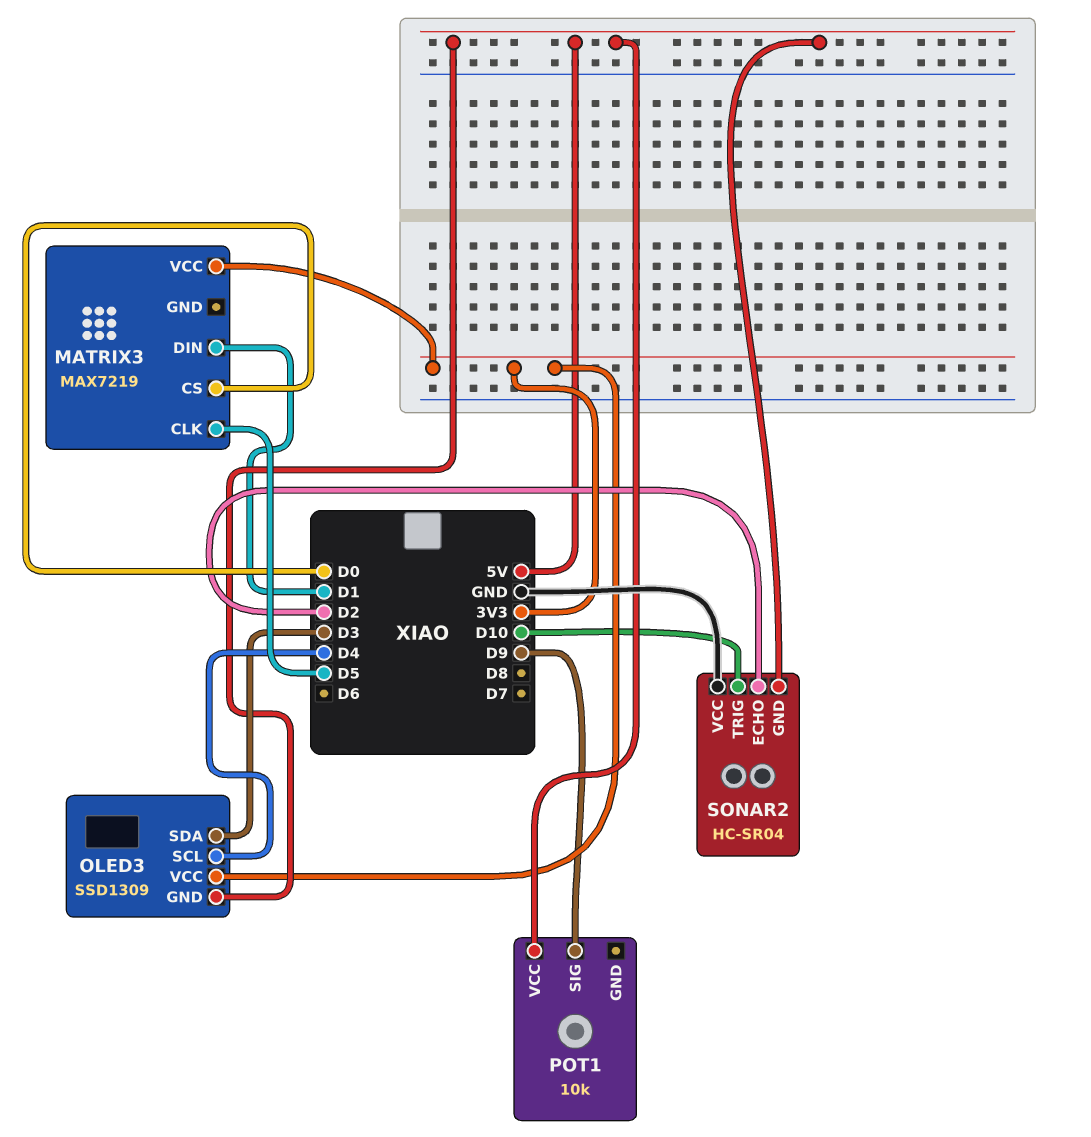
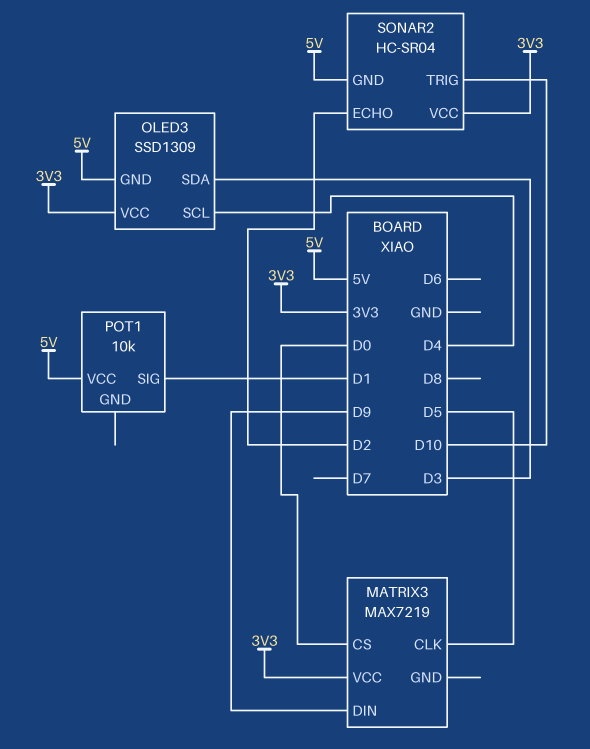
MATRIX3 pin DIN: D1 -> D9
POT1 pin SIG: D9 -> D1
SONAR2 pin VCC: GND -> 3V3

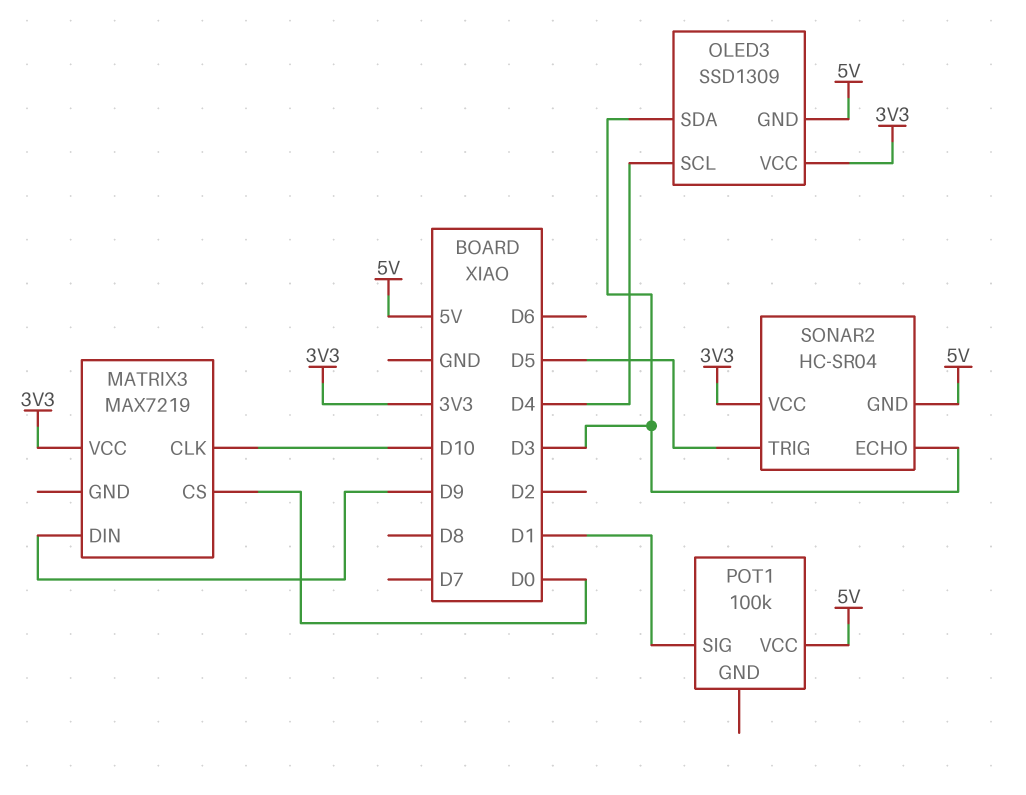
MATRIX3 pin CLK: D5 -> D10
POT1: 10k -> 100k
SONAR2 pin ECHO: D2 -> D3
SONAR2 pin TRIG: D10 -> D5

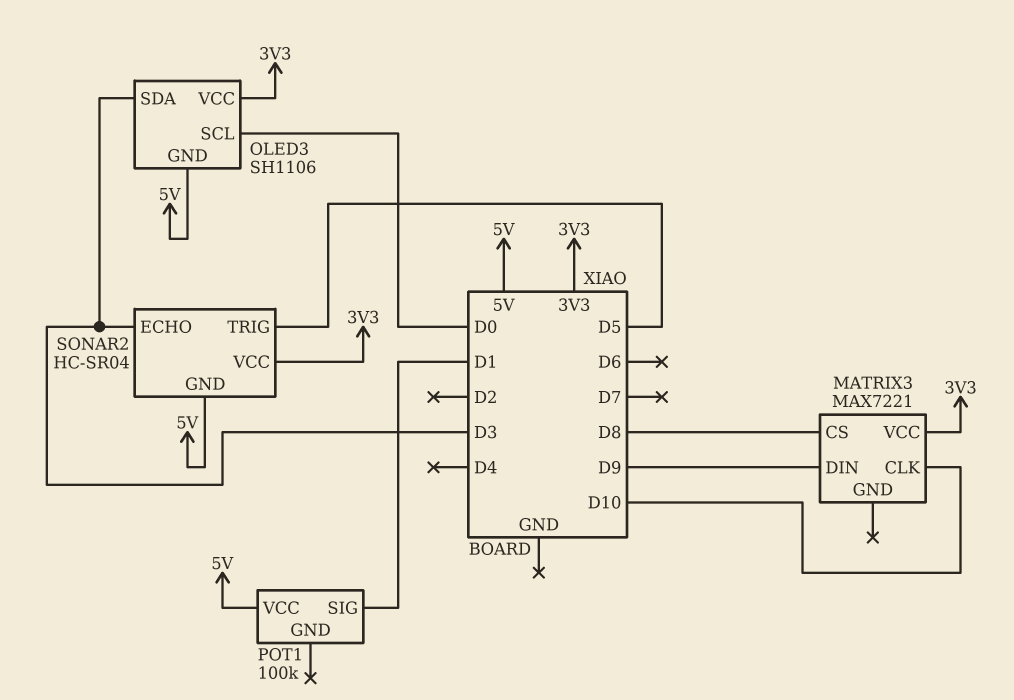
MATRIX3: MAX7219 -> MAX7221
MATRIX3 pin CS: D0 -> D8
OLED3: SSD1309 -> SH1106
OLED3 pin SCL: D4 -> D0

